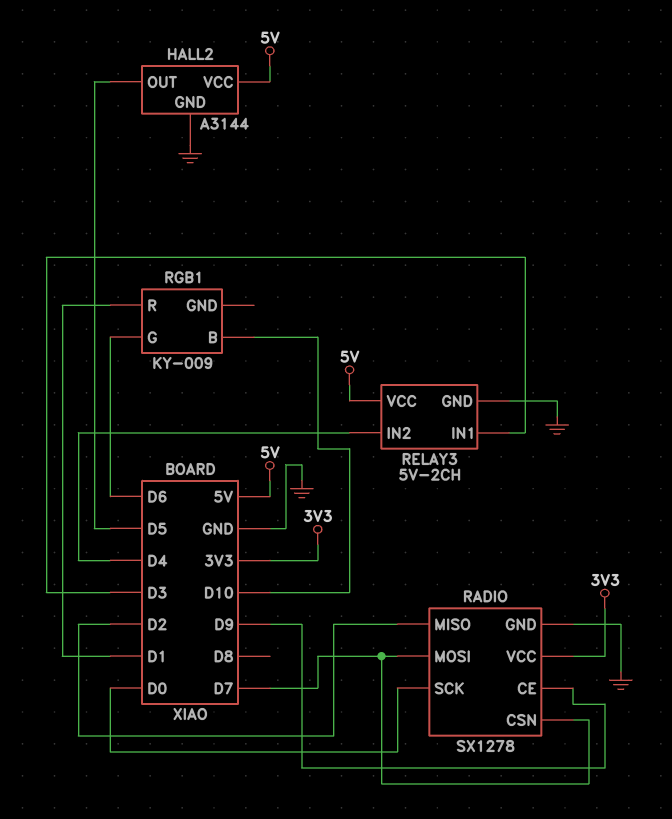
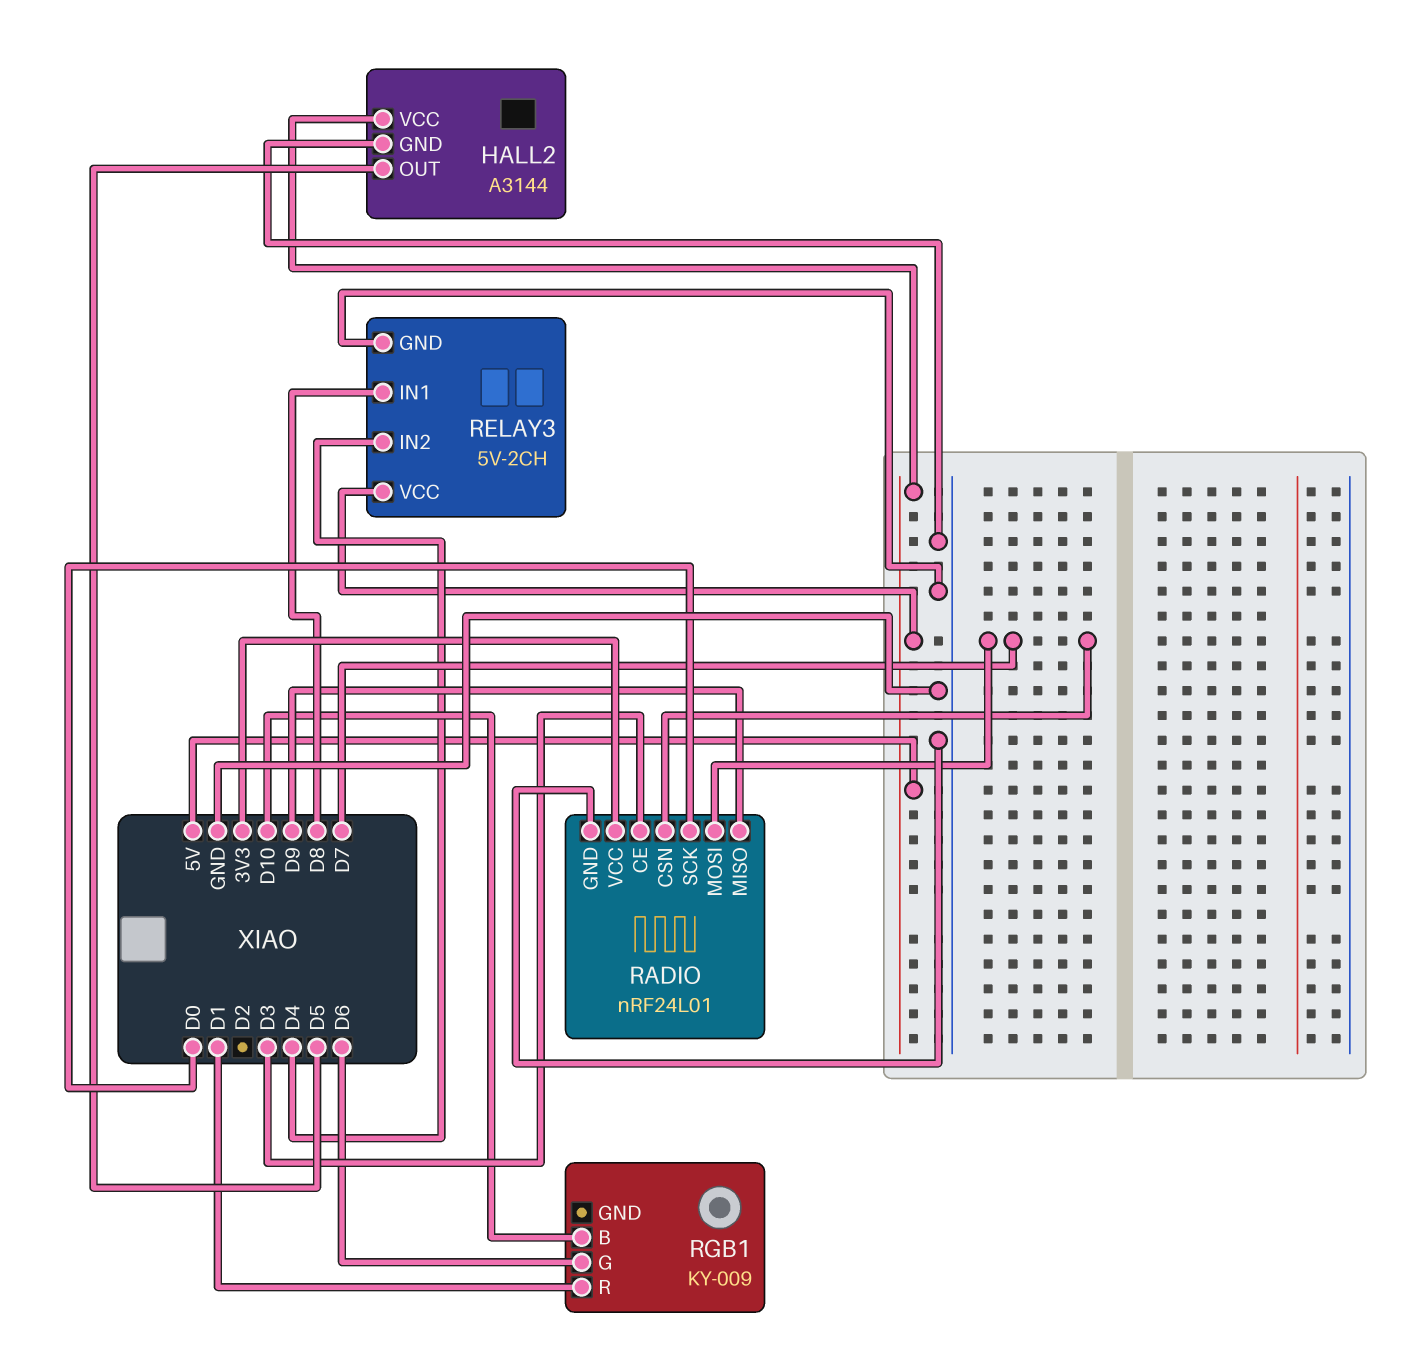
RADIO: SX1278 -> nRF24L01
RADIO pin CE: D9 -> D3
RADIO pin MISO: D2 -> D9
RELAY3 pin IN1: D3 -> D8

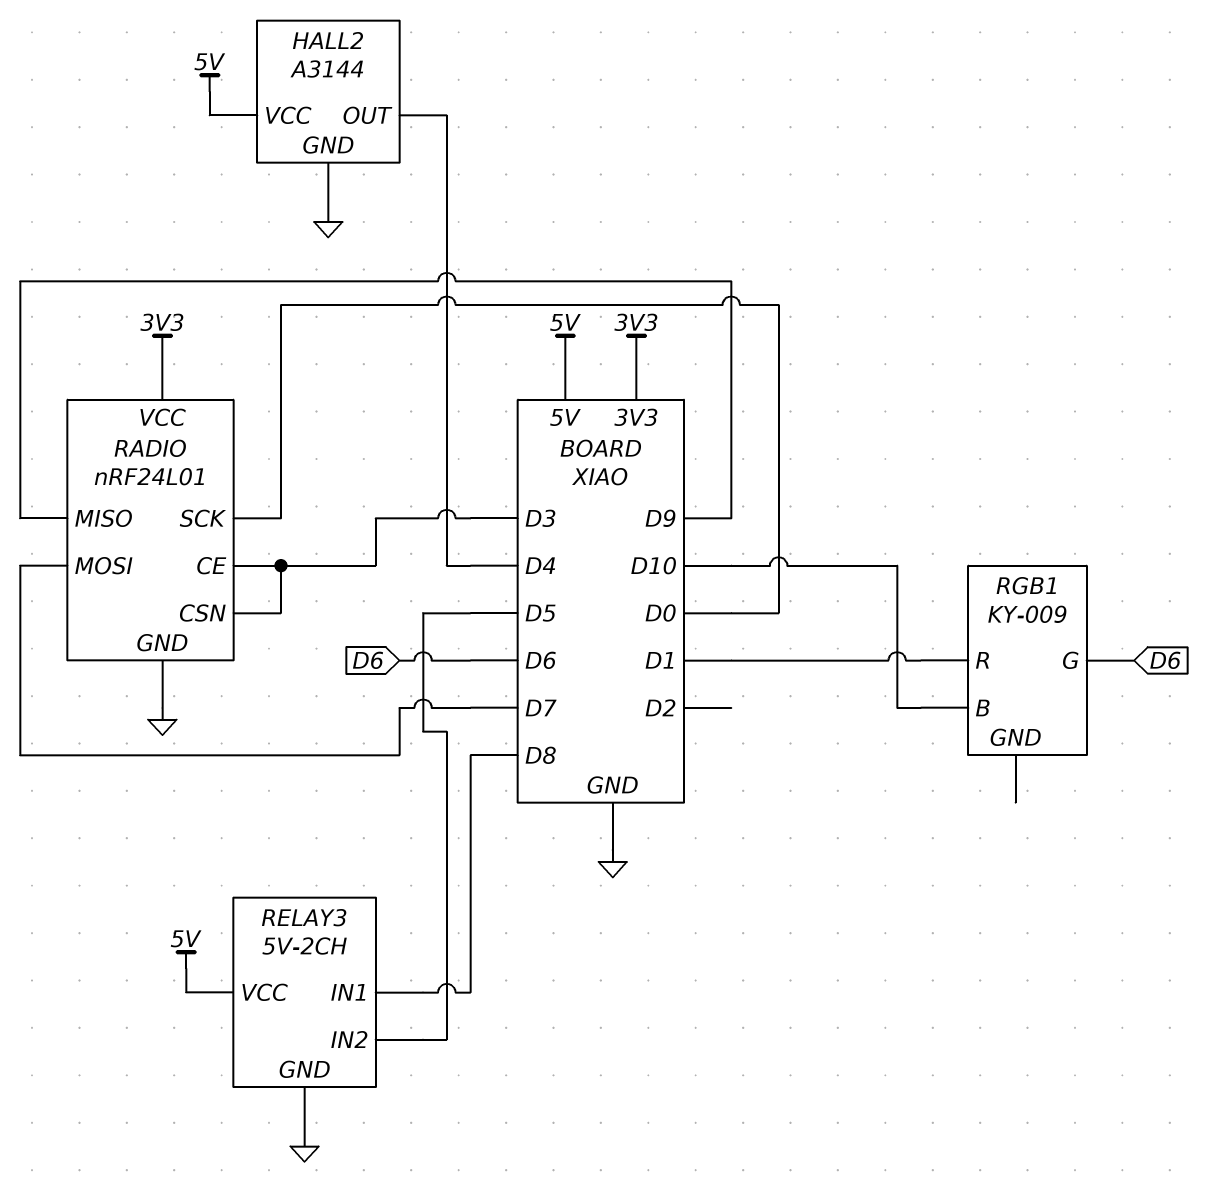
HALL2 pin OUT: D5 -> D4
RADIO pin CSN: D7 -> D3
RELAY3 pin IN2: D4 -> D5

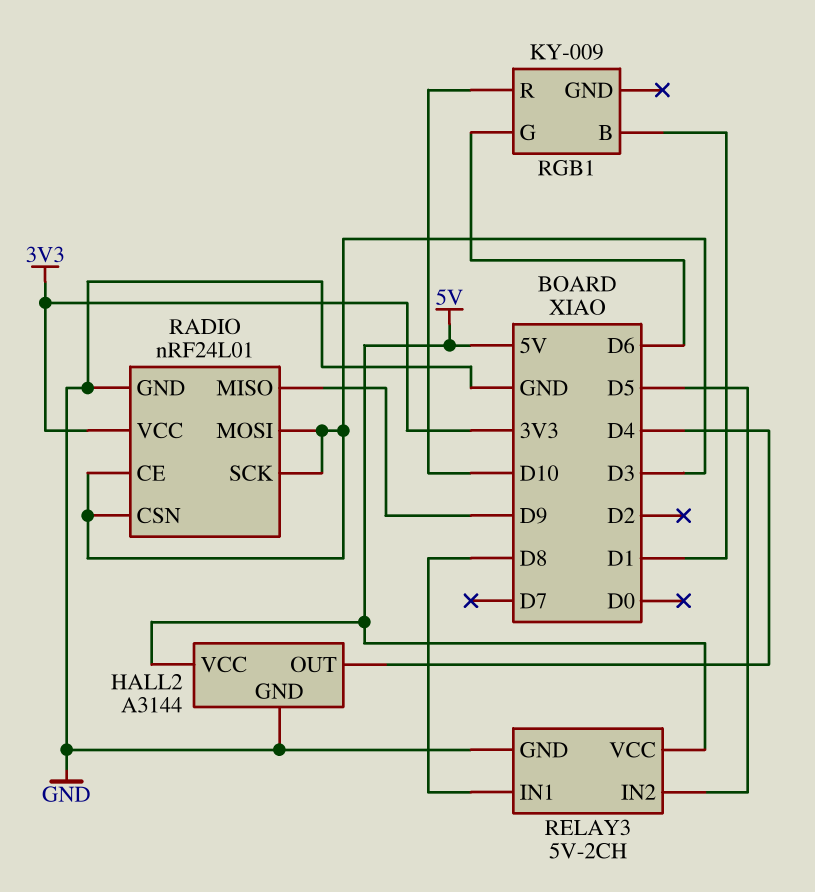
RADIO pin MOSI: D7 -> D3
RADIO pin SCK: D0 -> D3
RGB1 pin B: D10 -> D1
RGB1 pin R: D1 -> D10

